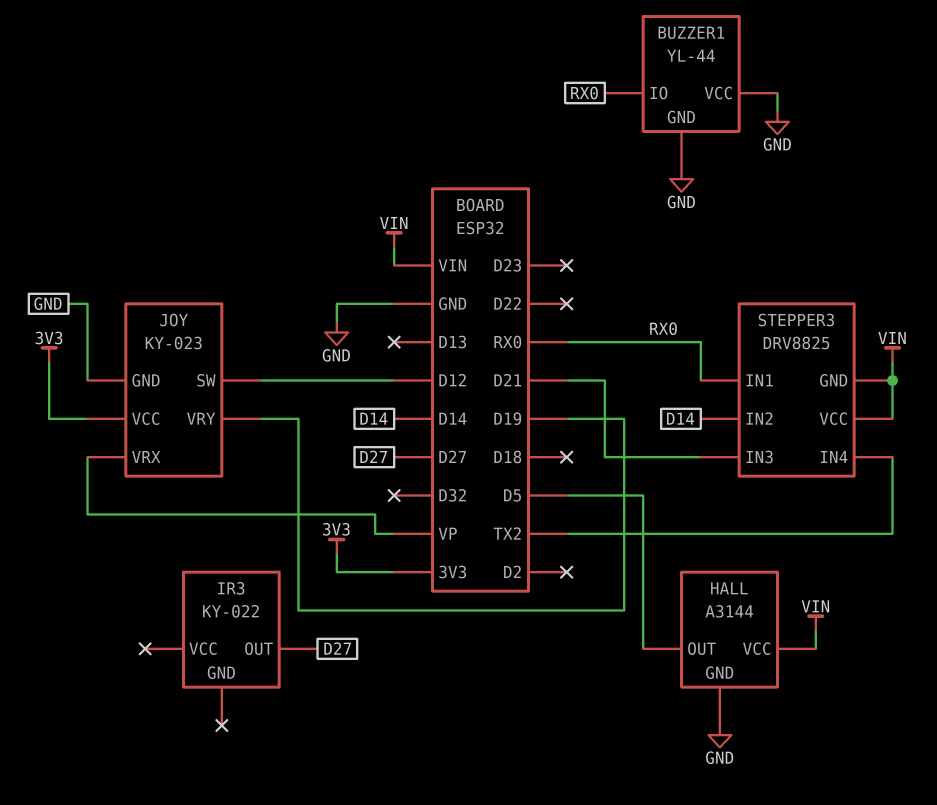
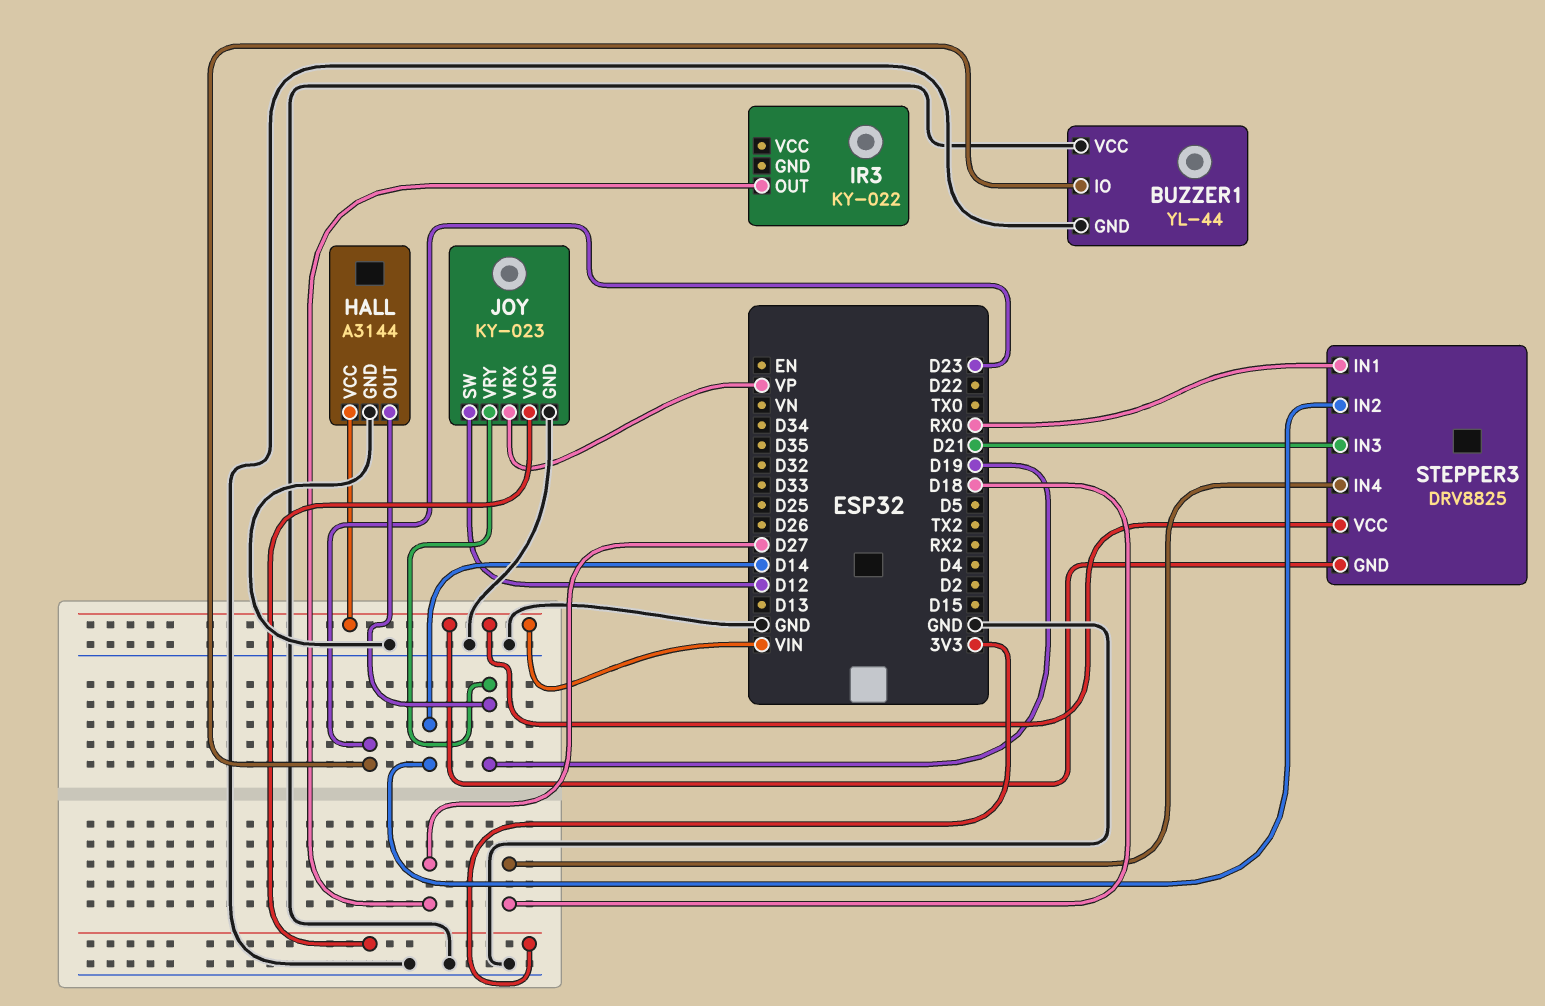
BUZZER1 pin IO: RX0 -> D23
HALL pin OUT: D5 -> D19
STEPPER3 pin IN4: TX2 -> D18

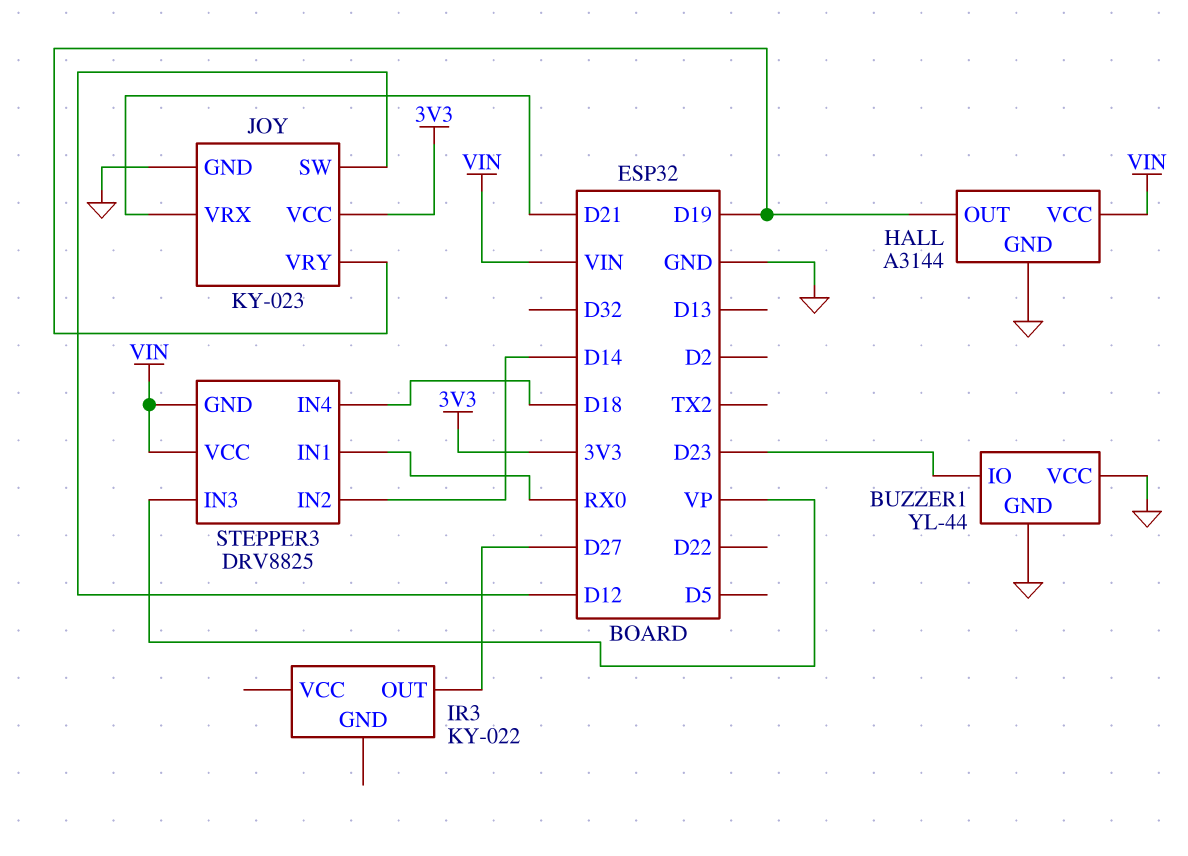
JOY pin VRX: VP -> D21
STEPPER3 pin IN3: D21 -> VP

